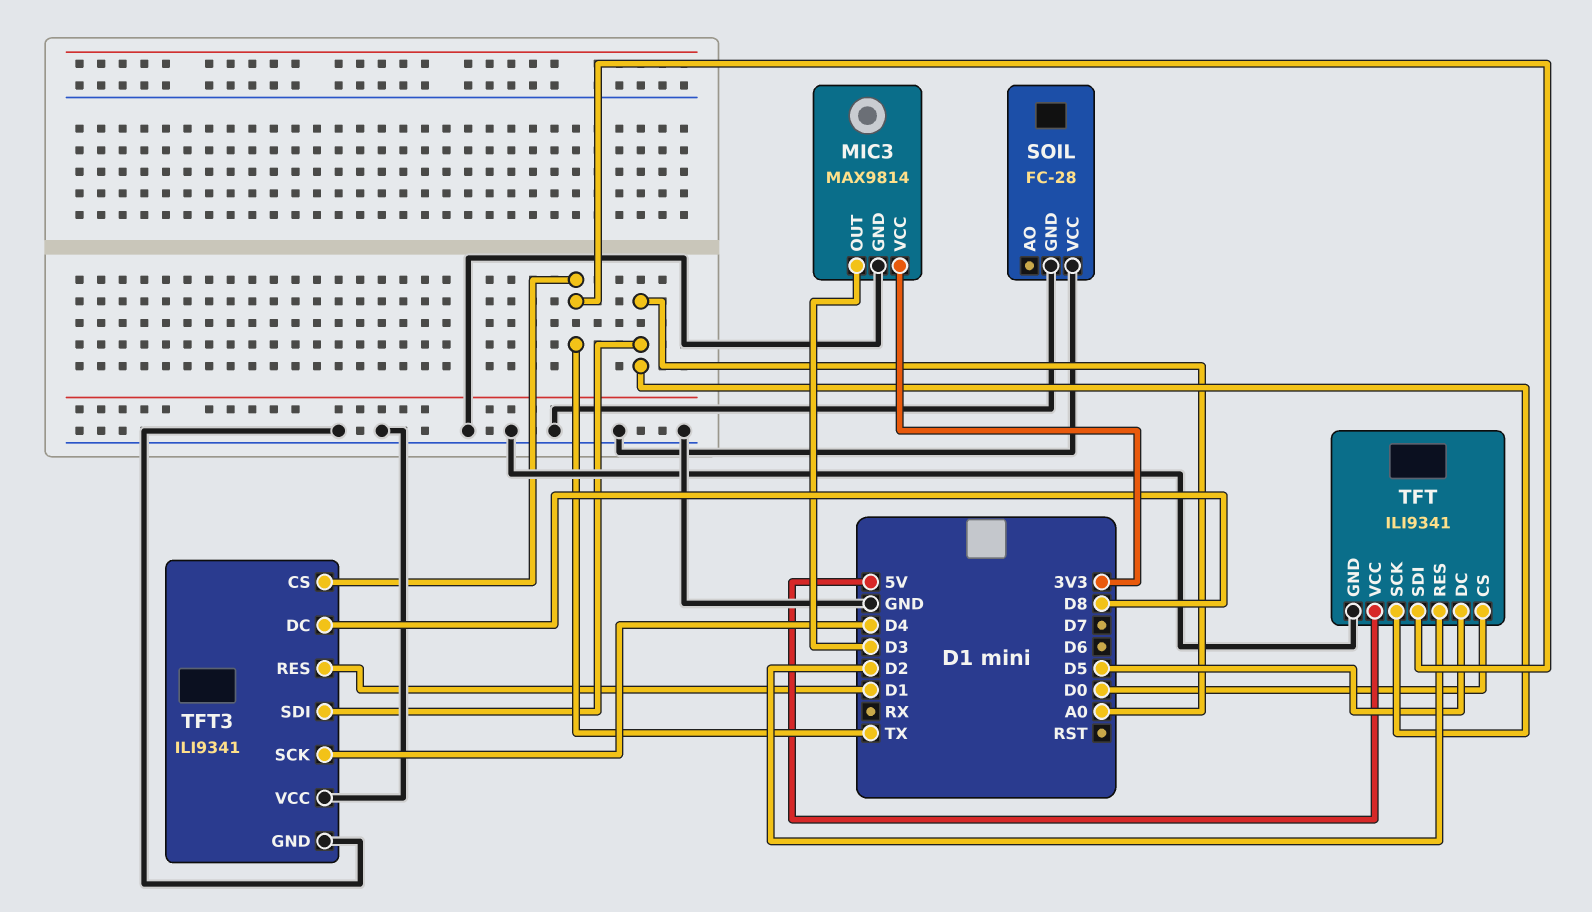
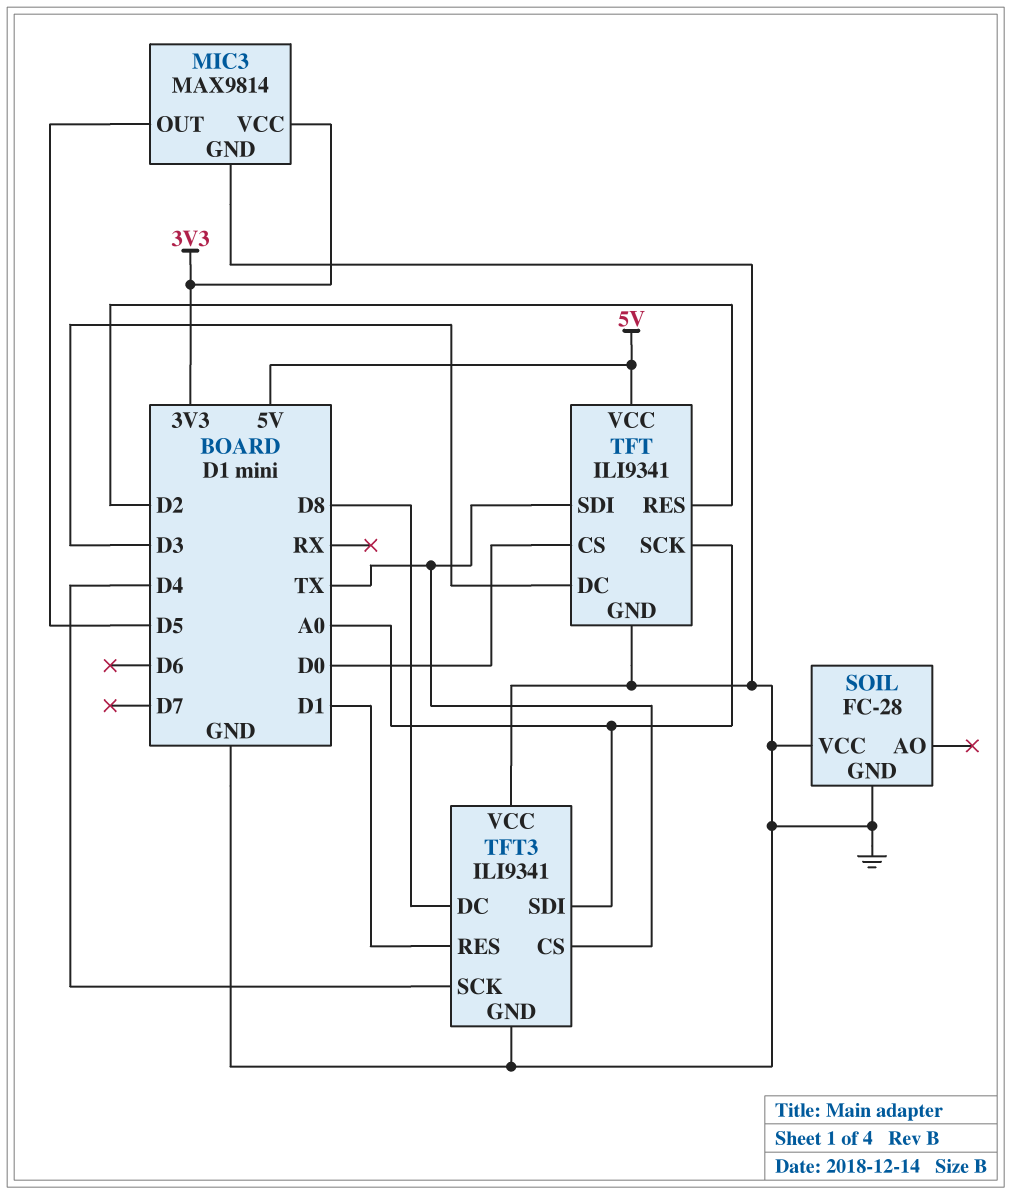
MIC3 pin OUT: D3 -> D5
TFT pin DC: D5 -> D3

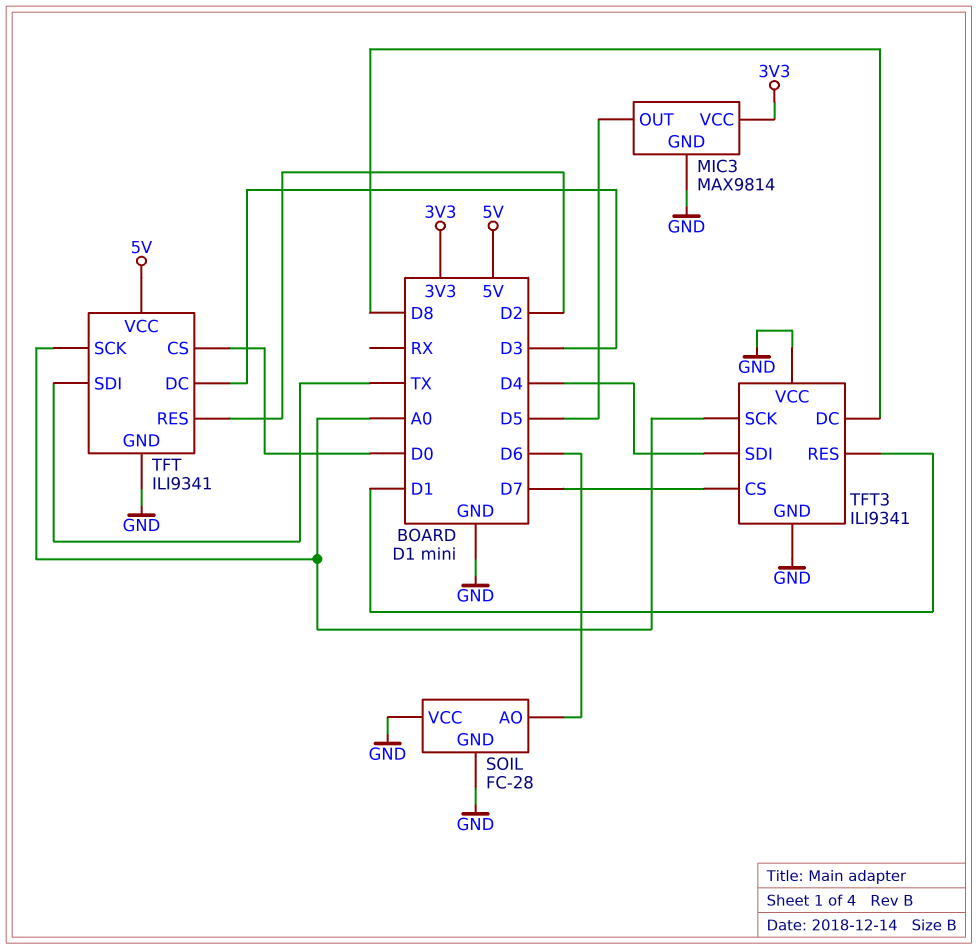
SOIL pin AO: none -> D6
TFT3 pin CS: TX -> D7
TFT3 pin SCK: D4 -> A0
TFT3 pin SDI: A0 -> D4

